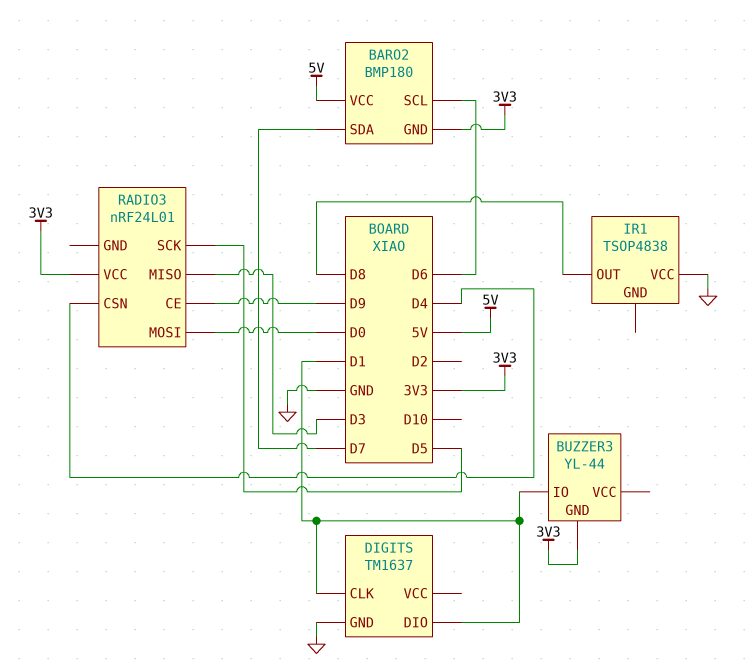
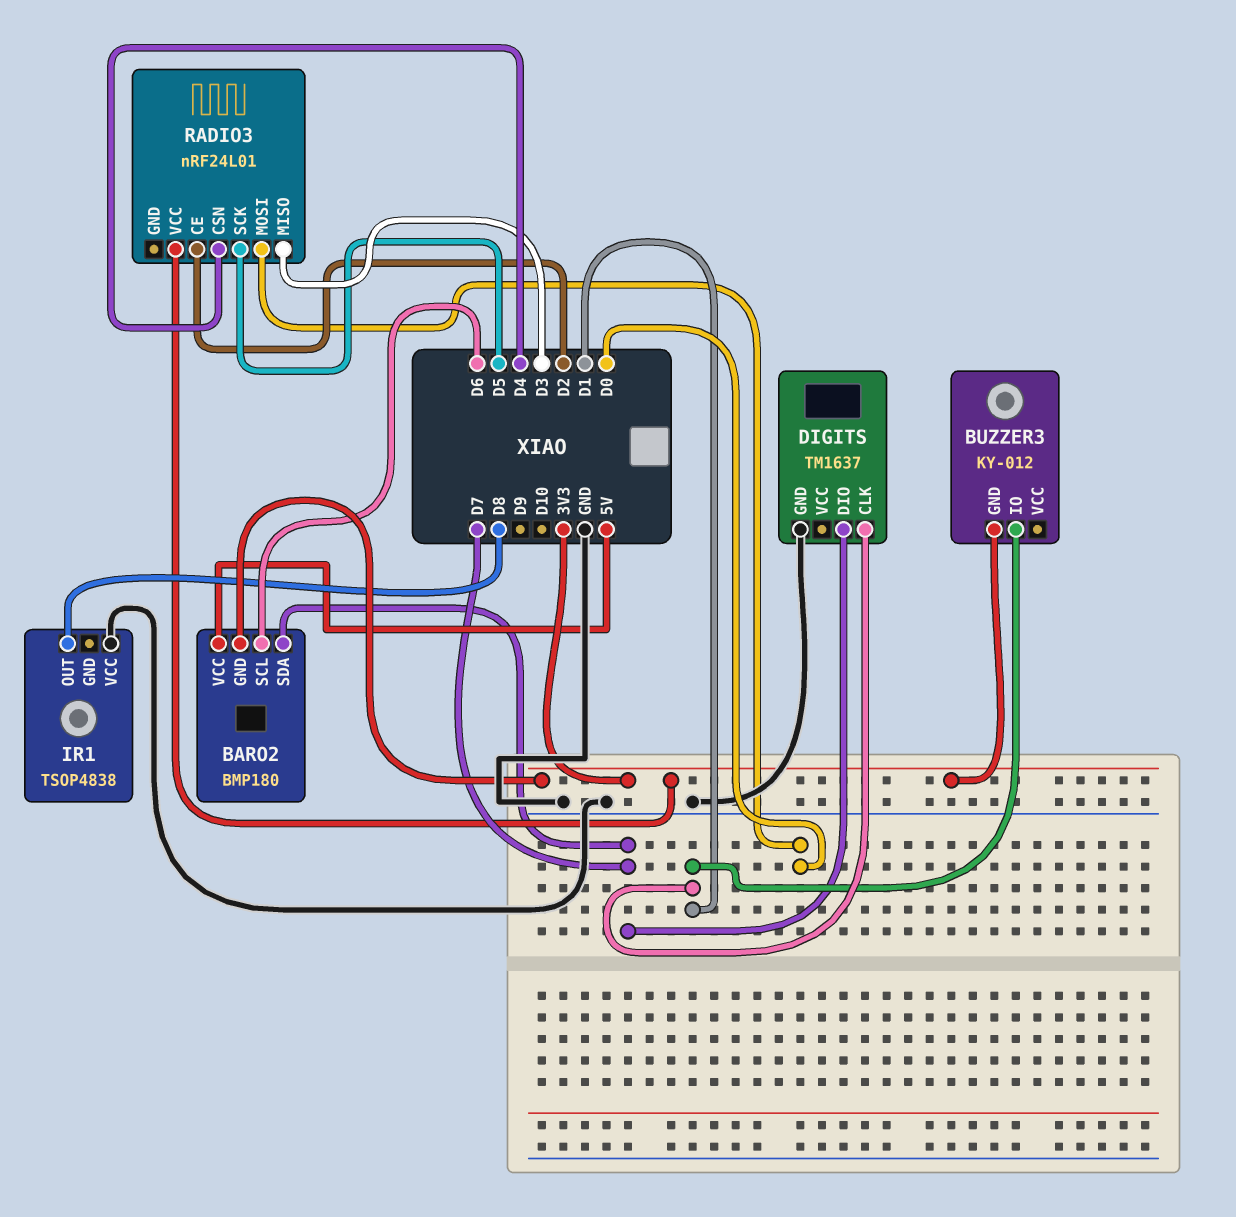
BUZZER3: YL-44 -> KY-012
DIGITS pin DIO: D1 -> D7
RADIO3 pin CE: D9 -> D2

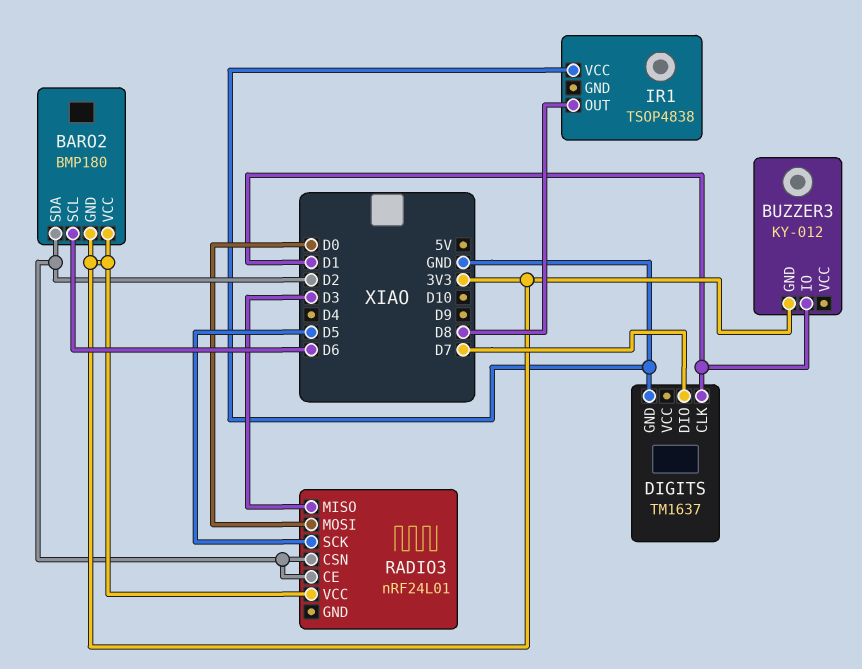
BARO2 pin SDA: D7 -> D2
BARO2 pin VCC: 5V -> 3V3
RADIO3 pin CSN: D4 -> D2

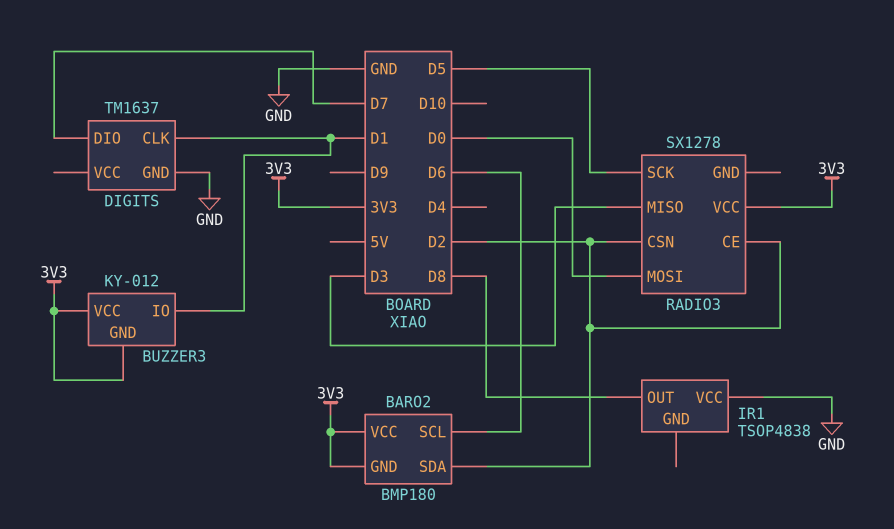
BUZZER3 pin VCC: none -> 3V3
RADIO3: nRF24L01 -> SX1278

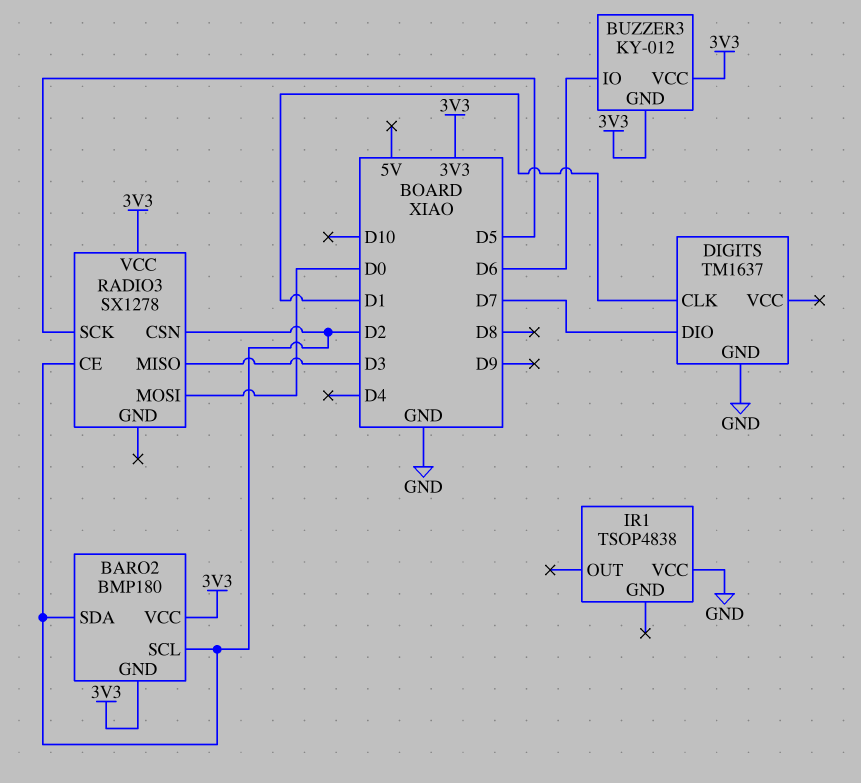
BARO2 pin SCL: D6 -> D2
BUZZER3 pin IO: D1 -> D6
IR1 pin OUT: D8 -> none

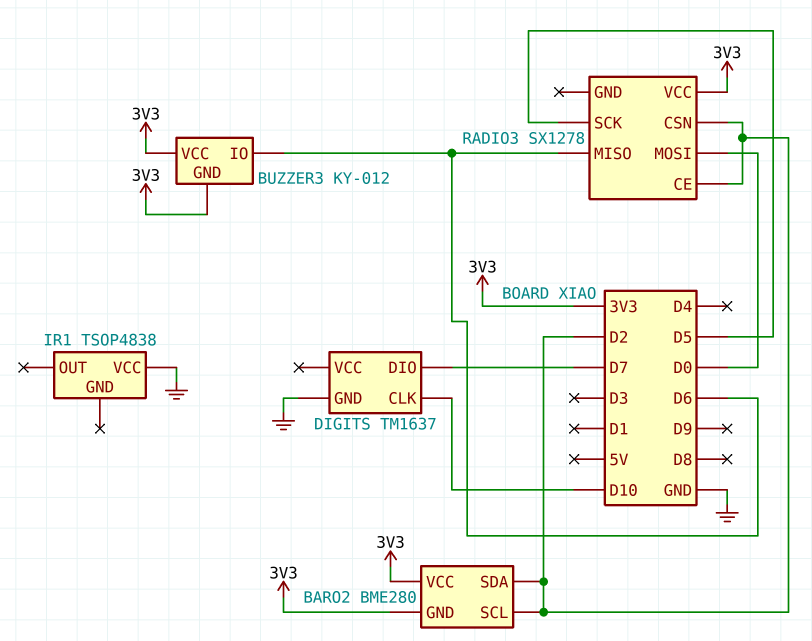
BARO2: BMP180 -> BME280
DIGITS pin CLK: D1 -> D10
RADIO3 pin MISO: D3 -> D6

